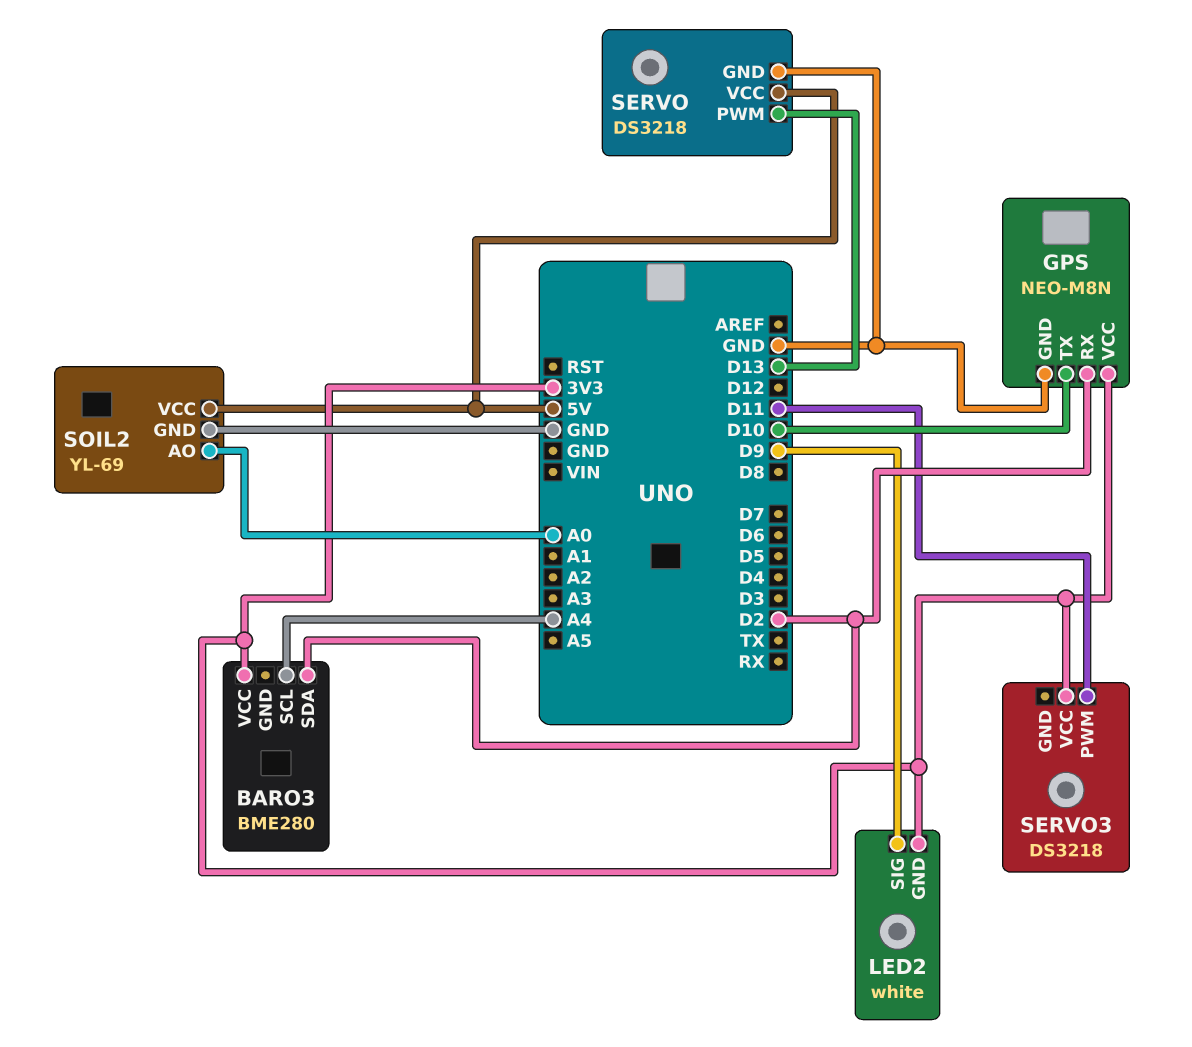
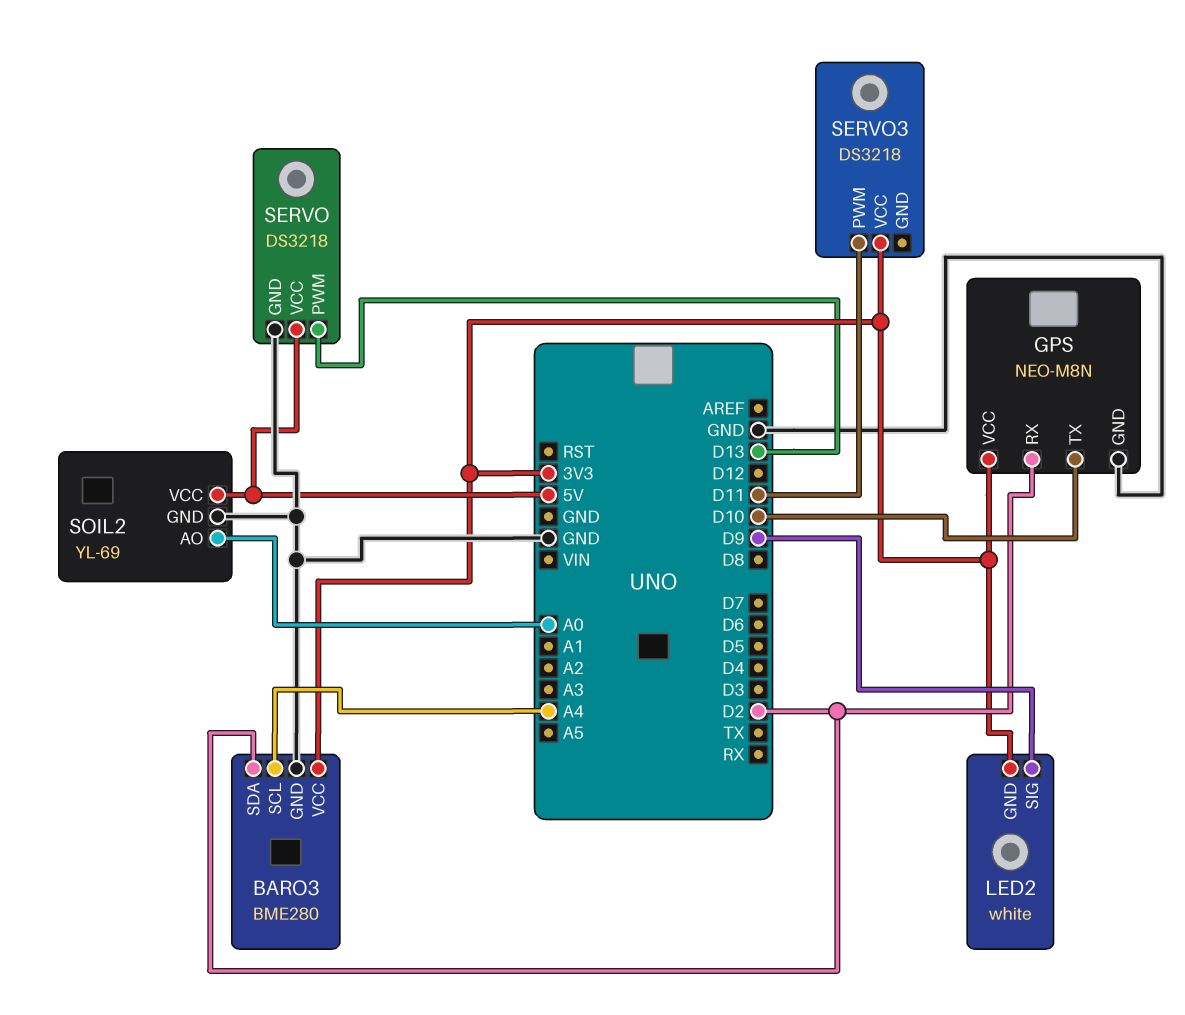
BARO3 pin GND: none -> GND

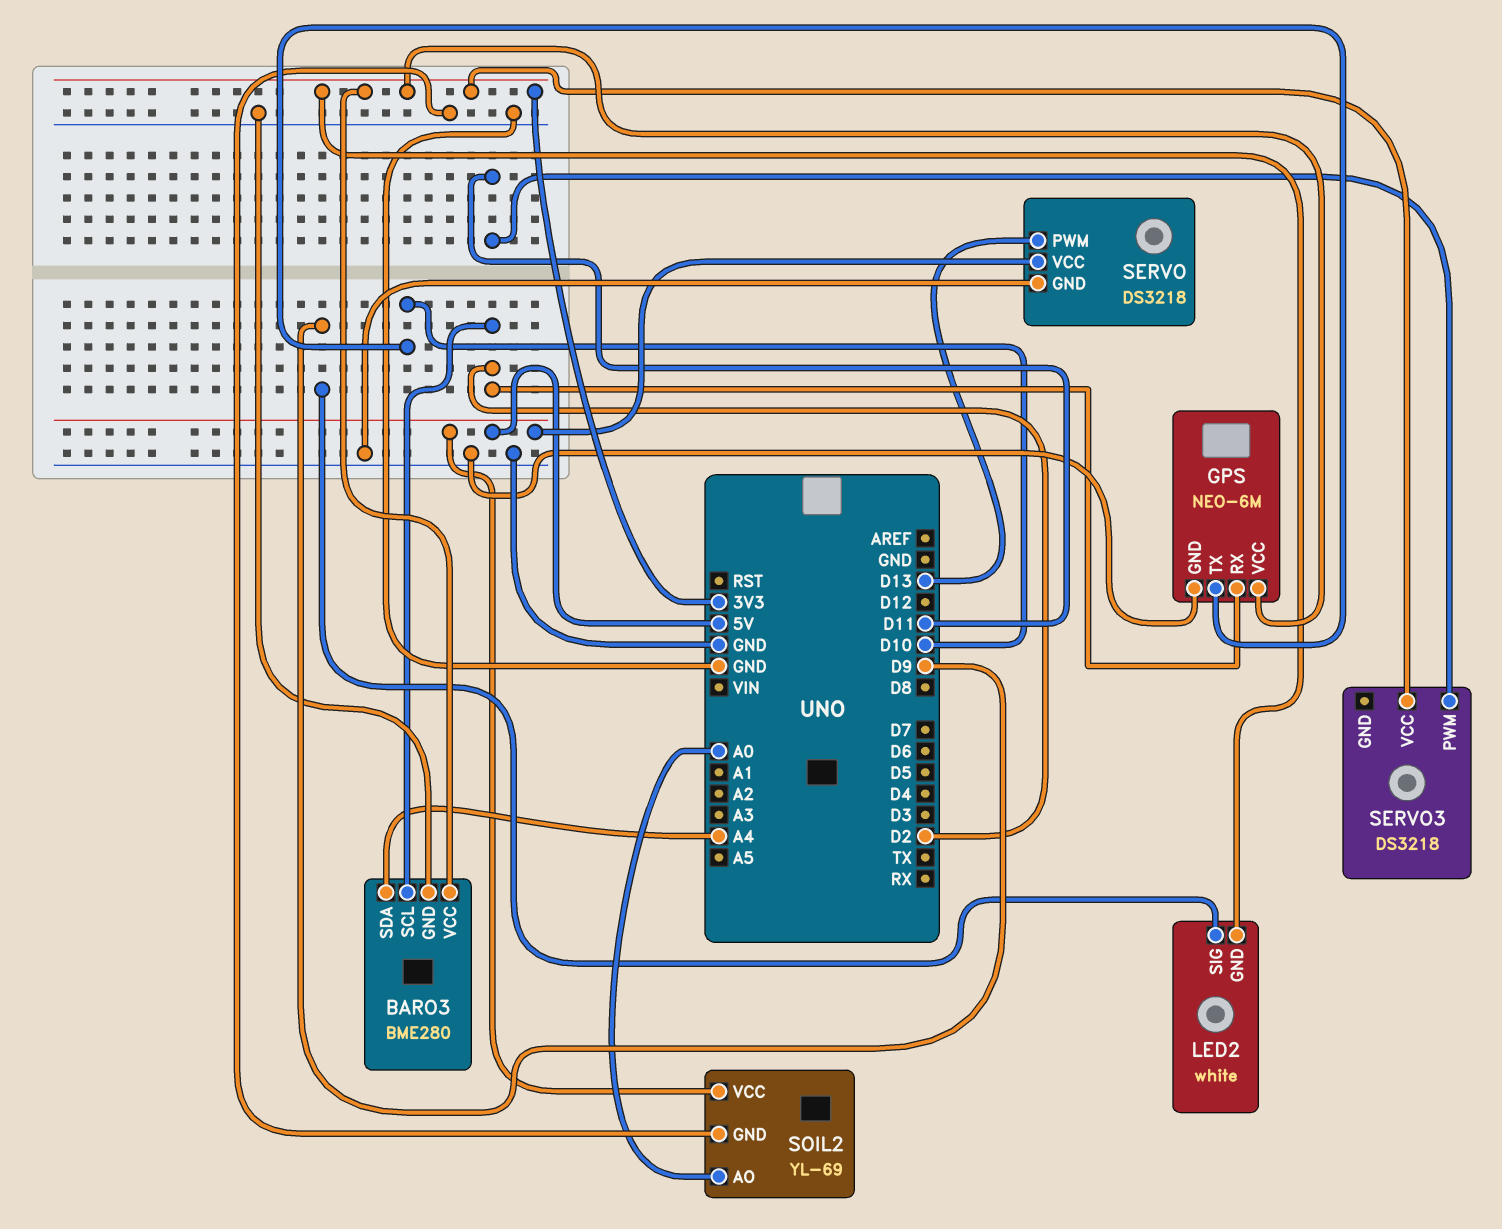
BARO3 pin SCL: A4 -> D2
BARO3 pin SDA: D2 -> A4
GPS: NEO-M8N -> NEO-6M

